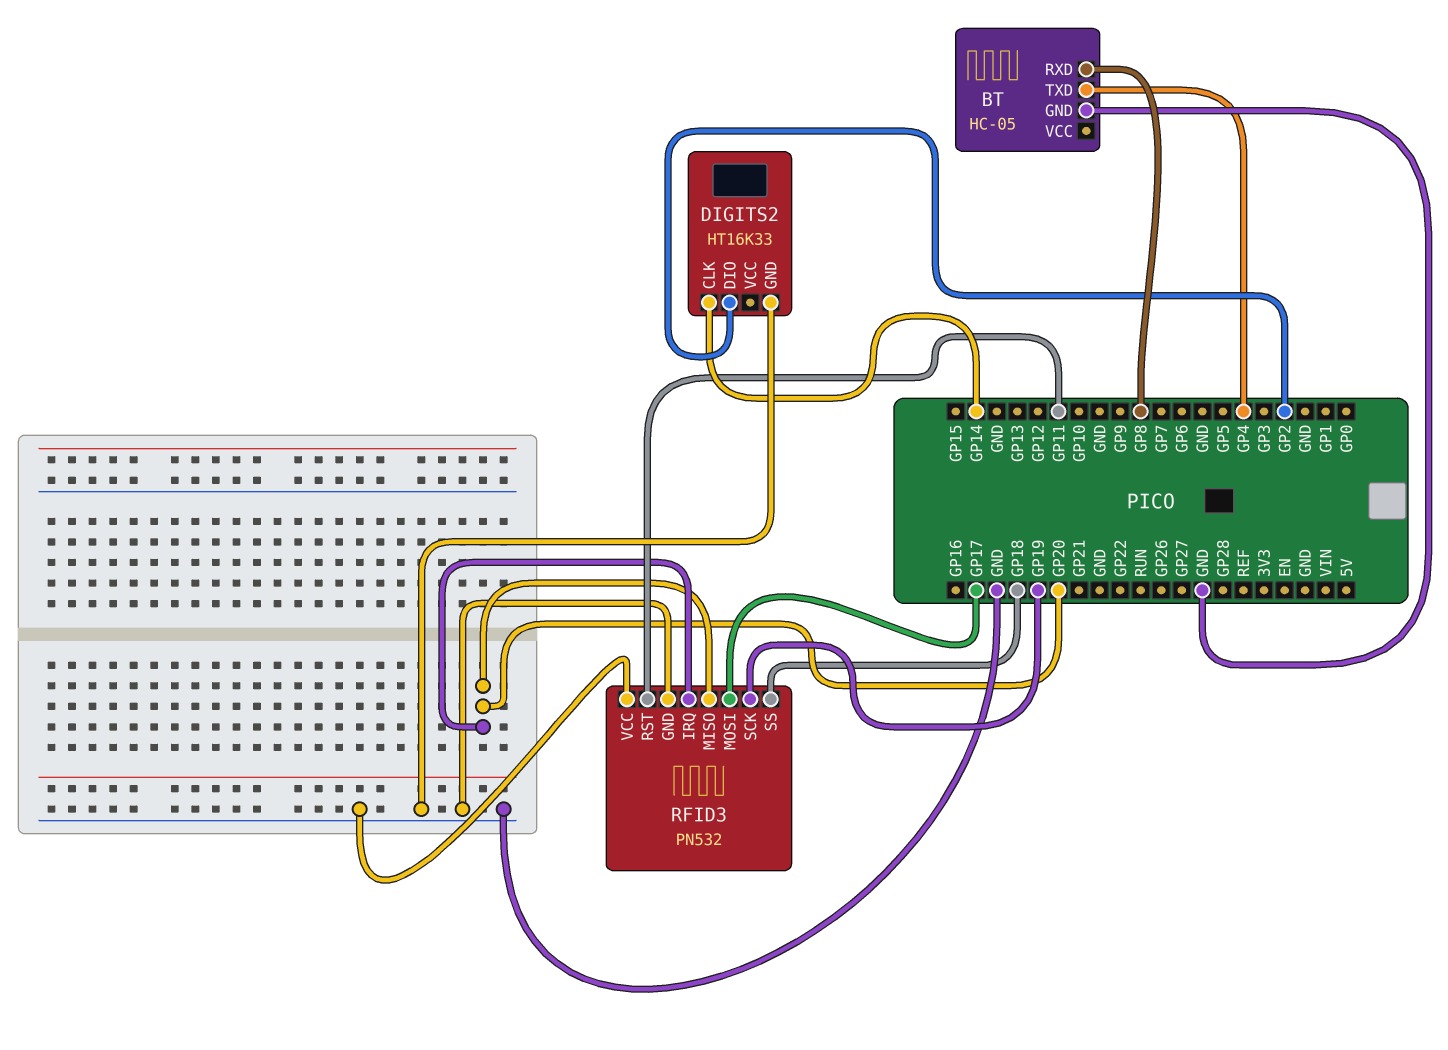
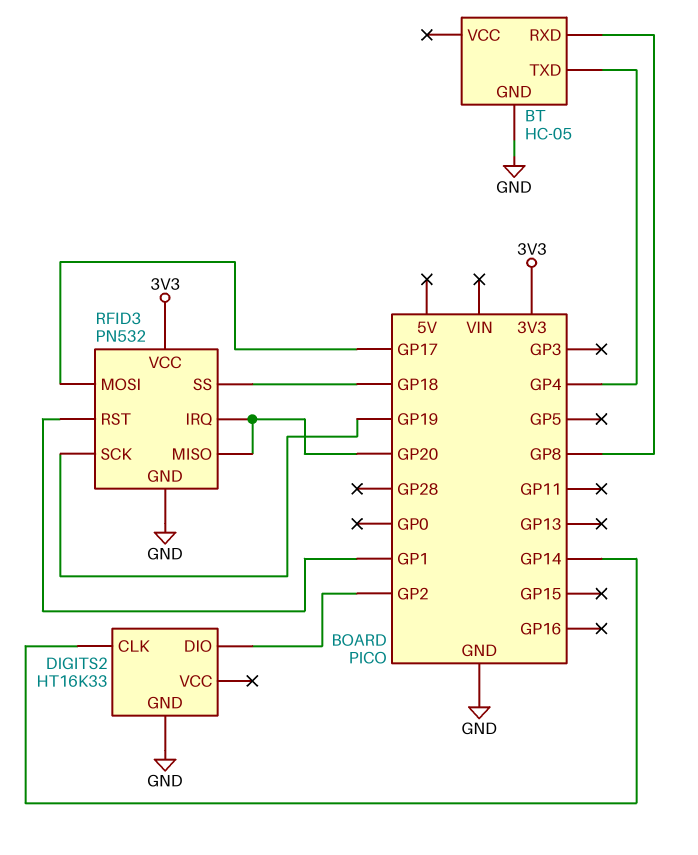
RFID3 pin RST: GP11 -> GP1
RFID3 pin VCC: GND -> 3V3

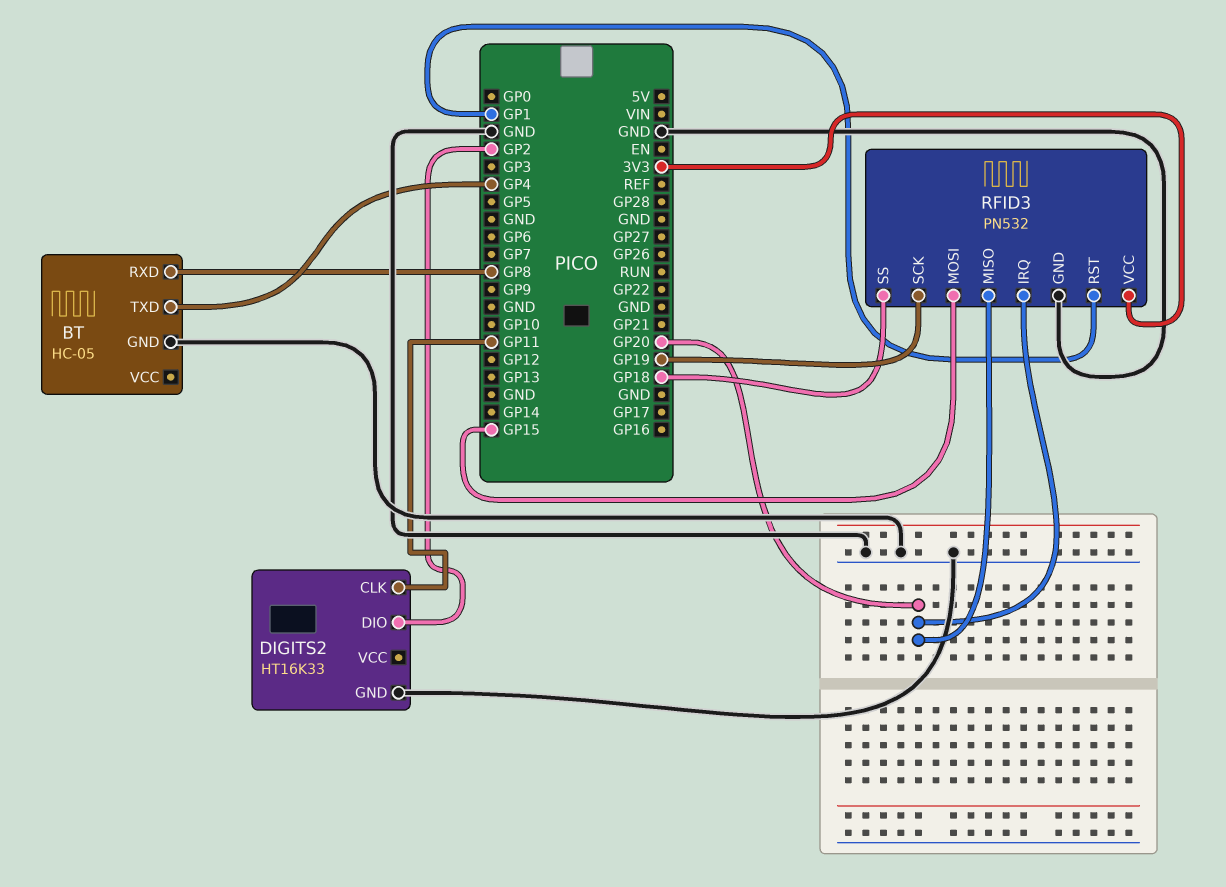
DIGITS2 pin CLK: GP14 -> GP11
RFID3 pin MOSI: GP17 -> GP15

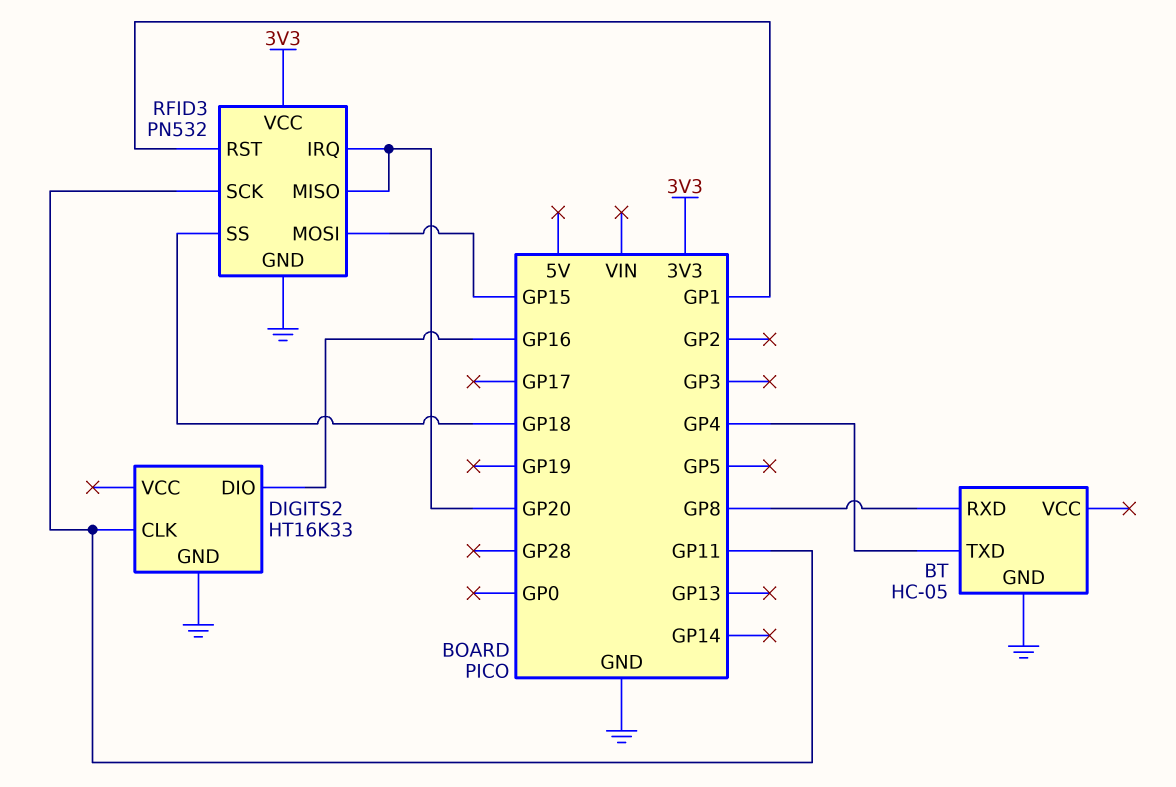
DIGITS2 pin DIO: GP2 -> GP16
RFID3 pin SCK: GP19 -> GP11

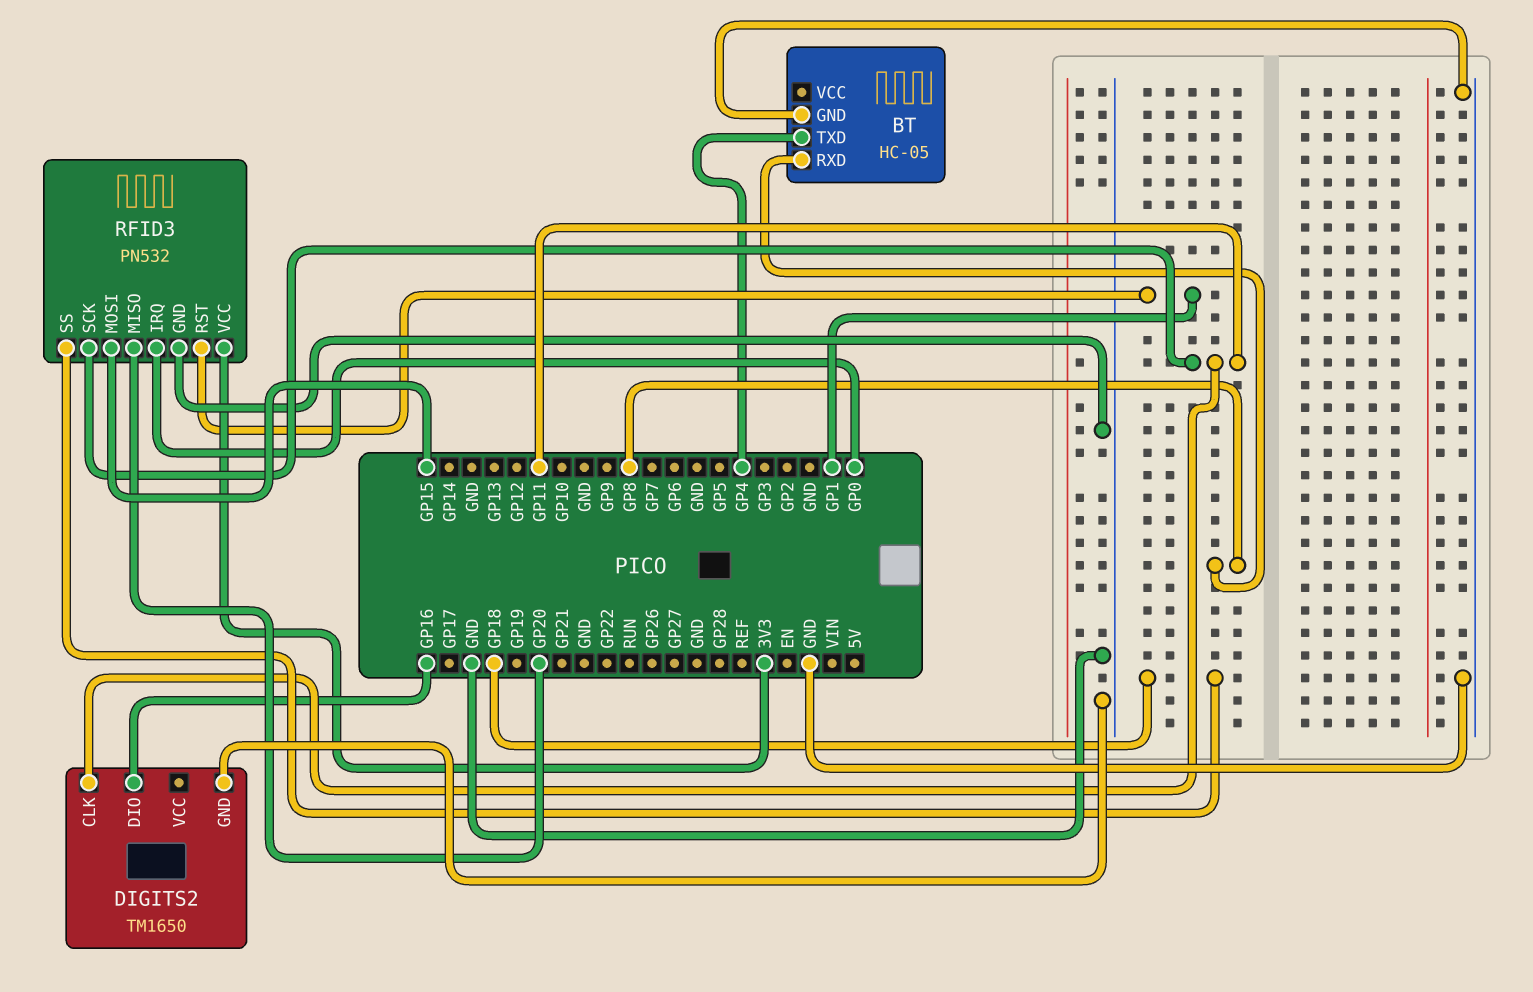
DIGITS2: HT16K33 -> TM1650
RFID3 pin IRQ: GP20 -> GP0

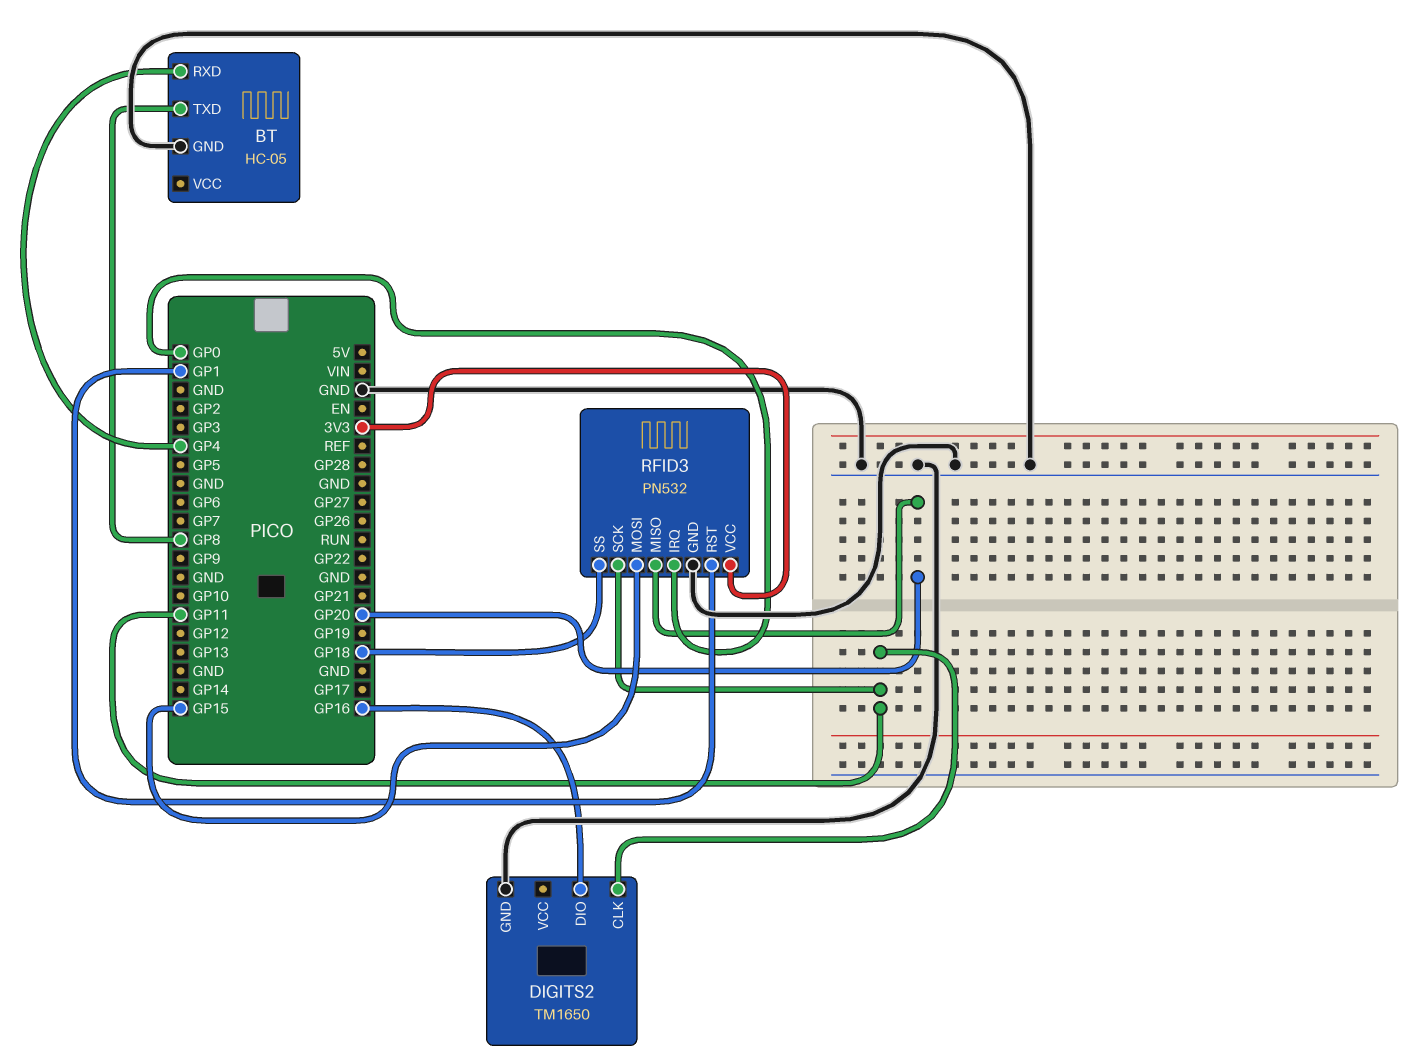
BT pin RXD: GP8 -> GP4
BT pin TXD: GP4 -> GP8

